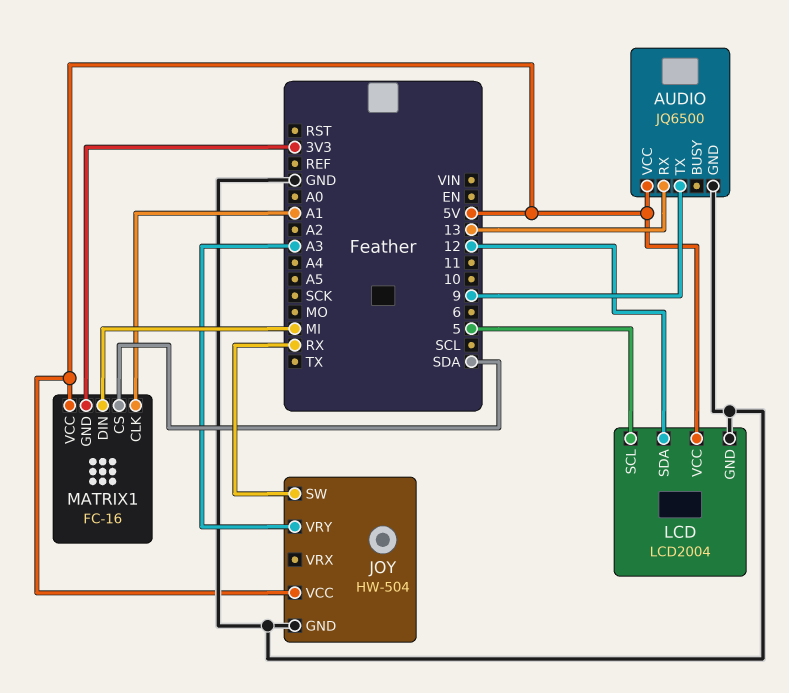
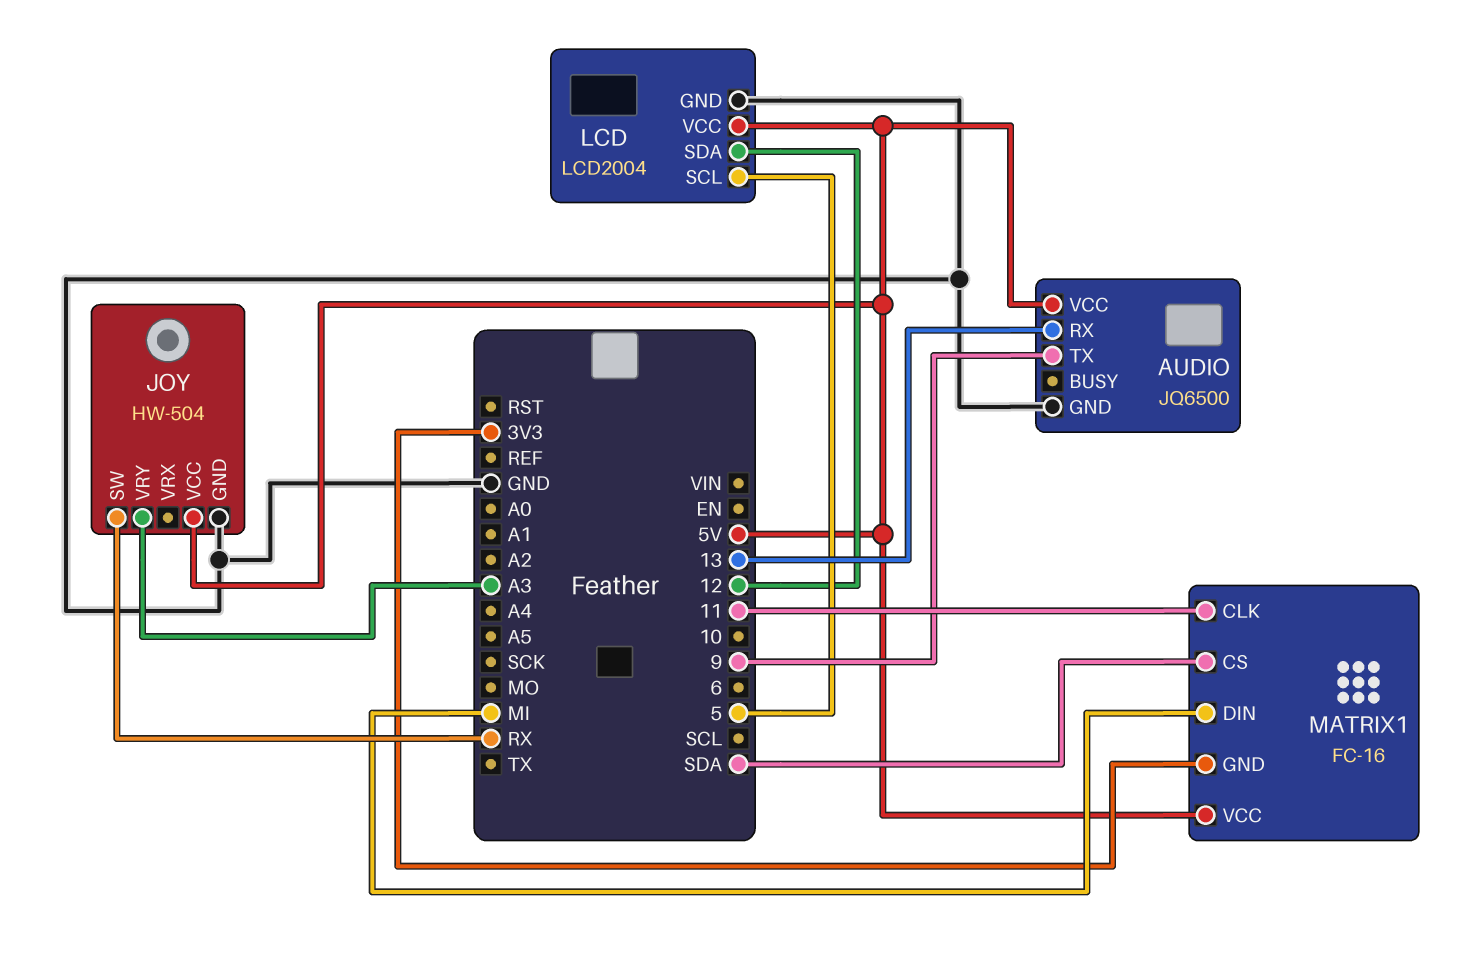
MATRIX1 pin CLK: A1 -> 11

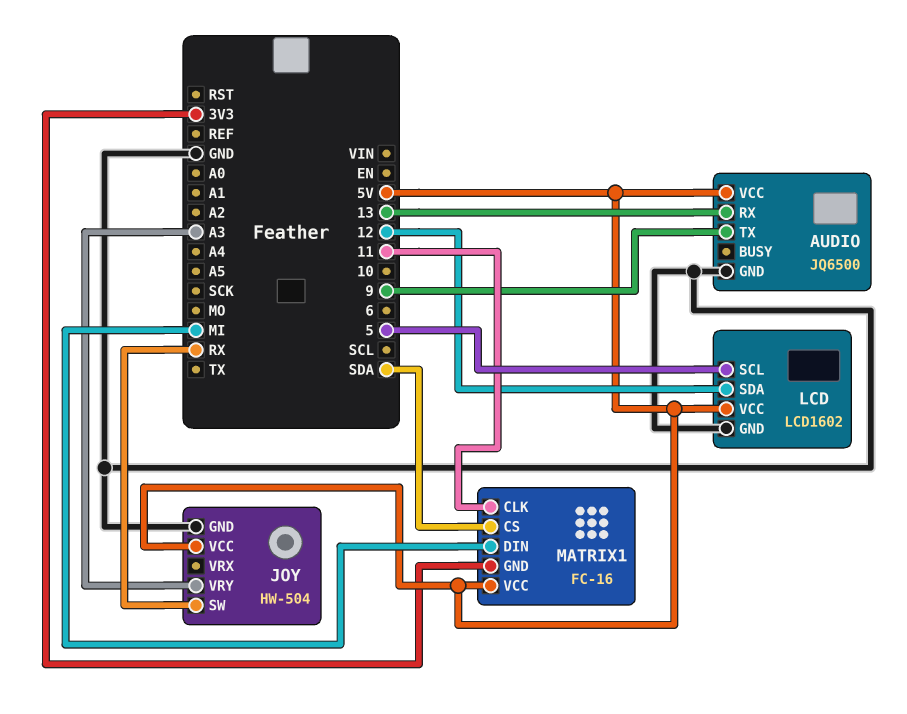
LCD: LCD2004 -> LCD1602

